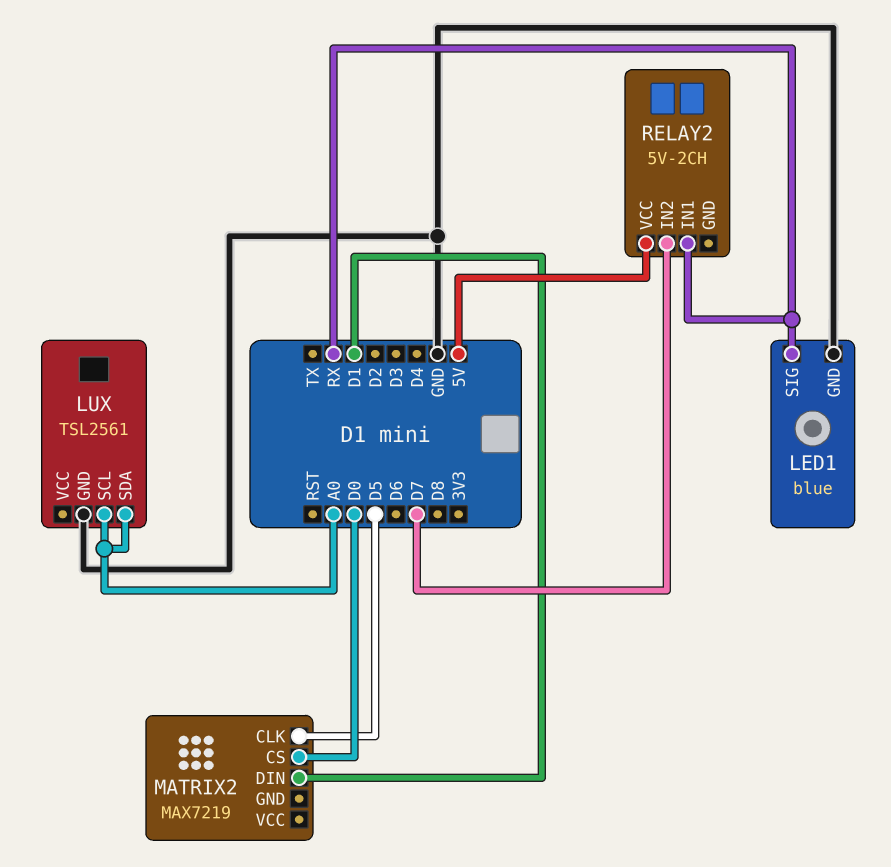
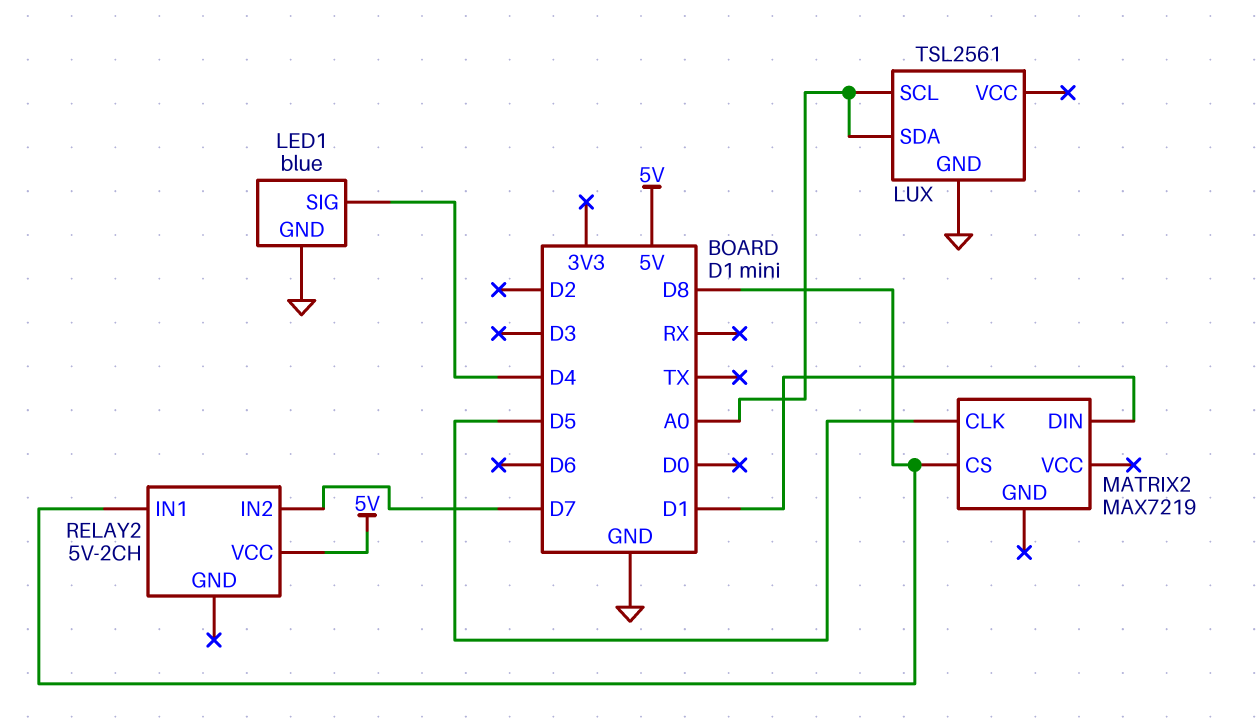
LED1 pin SIG: RX -> D4
MATRIX2 pin CS: D0 -> D8
RELAY2 pin IN1: RX -> D8

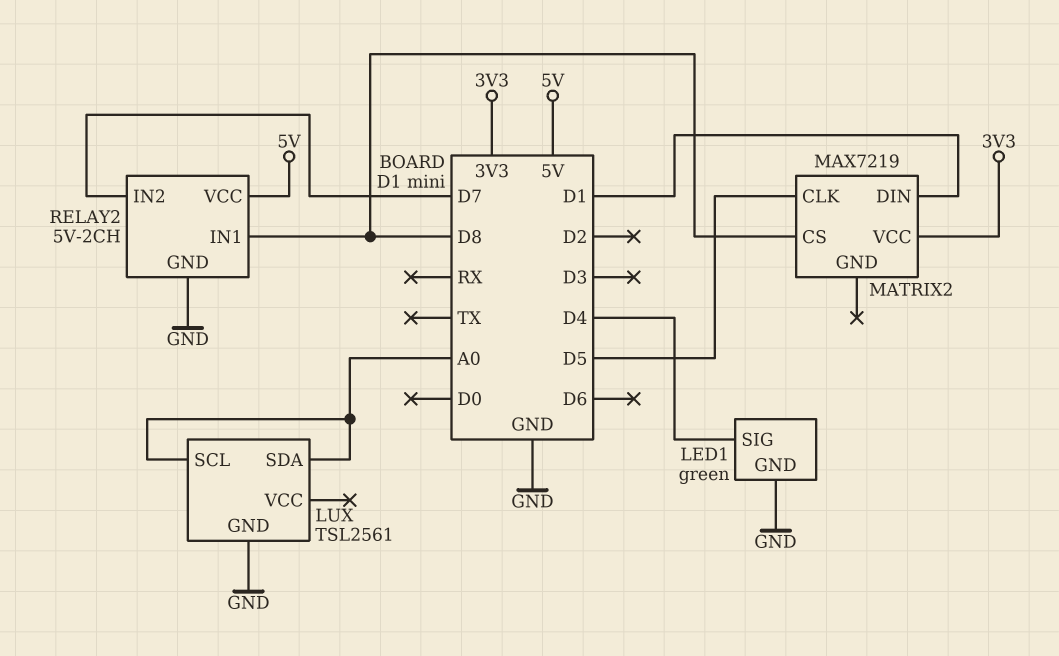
LED1: blue -> green
MATRIX2 pin VCC: none -> 3V3
RELAY2 pin GND: none -> GND

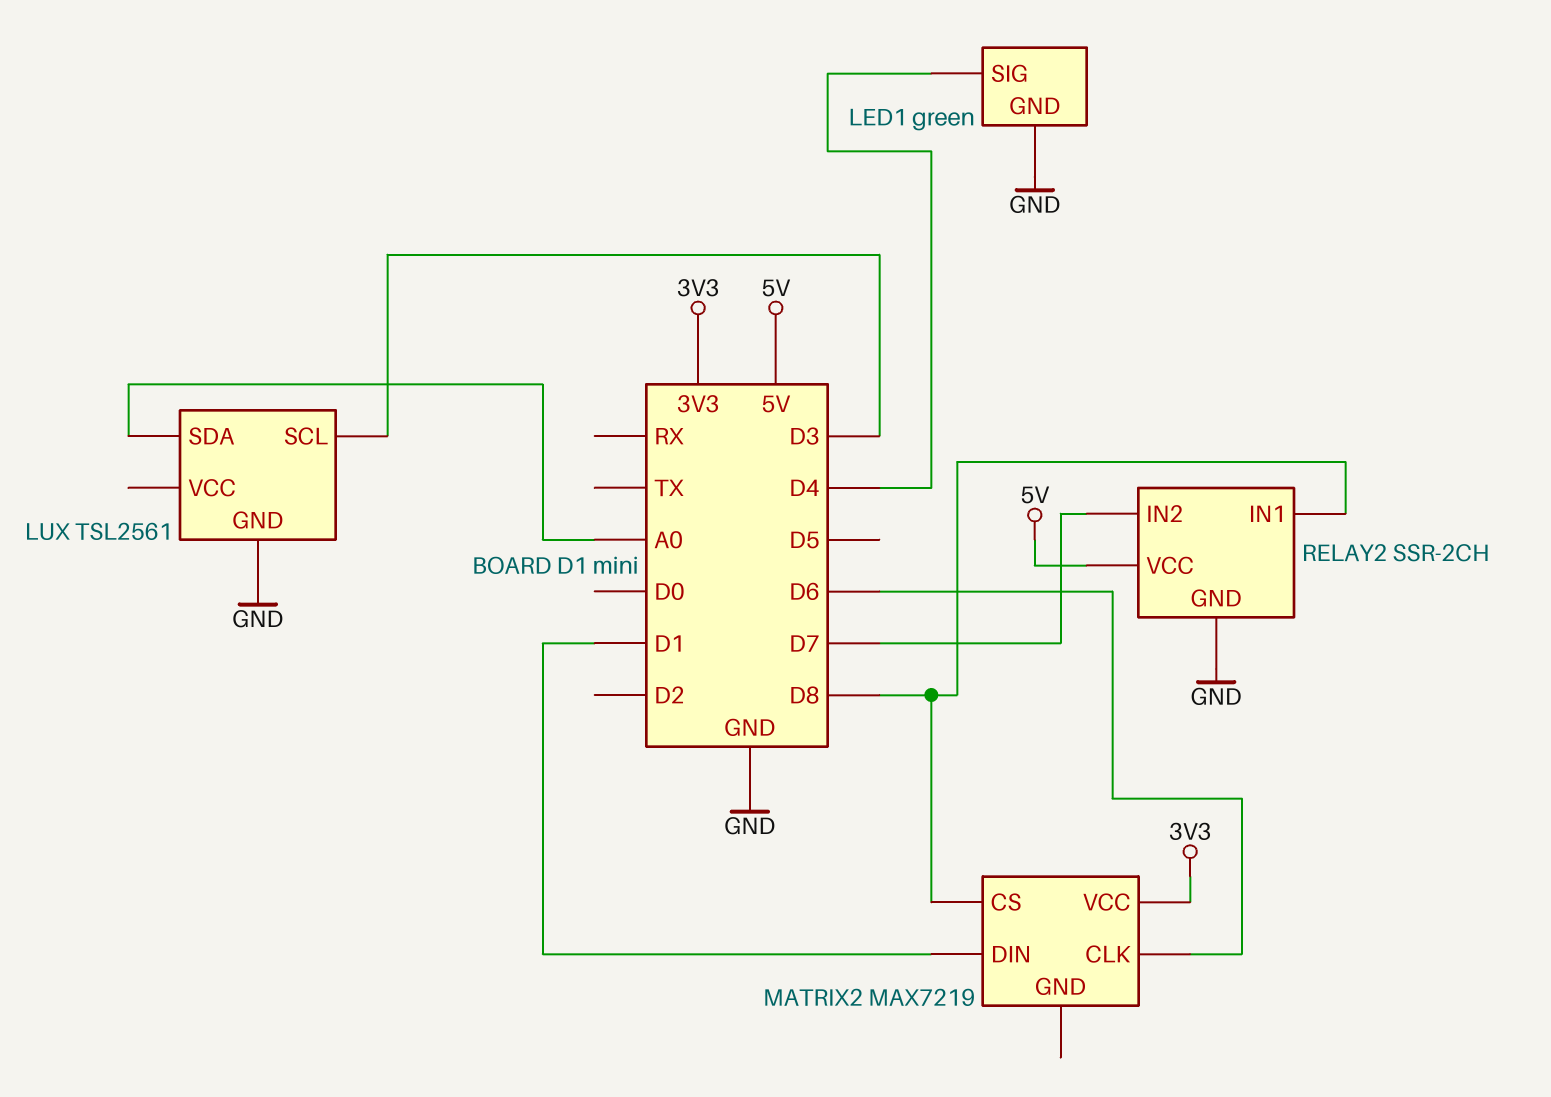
LUX pin SCL: A0 -> D3
MATRIX2 pin CLK: D5 -> D6
RELAY2: 5V-2CH -> SSR-2CH

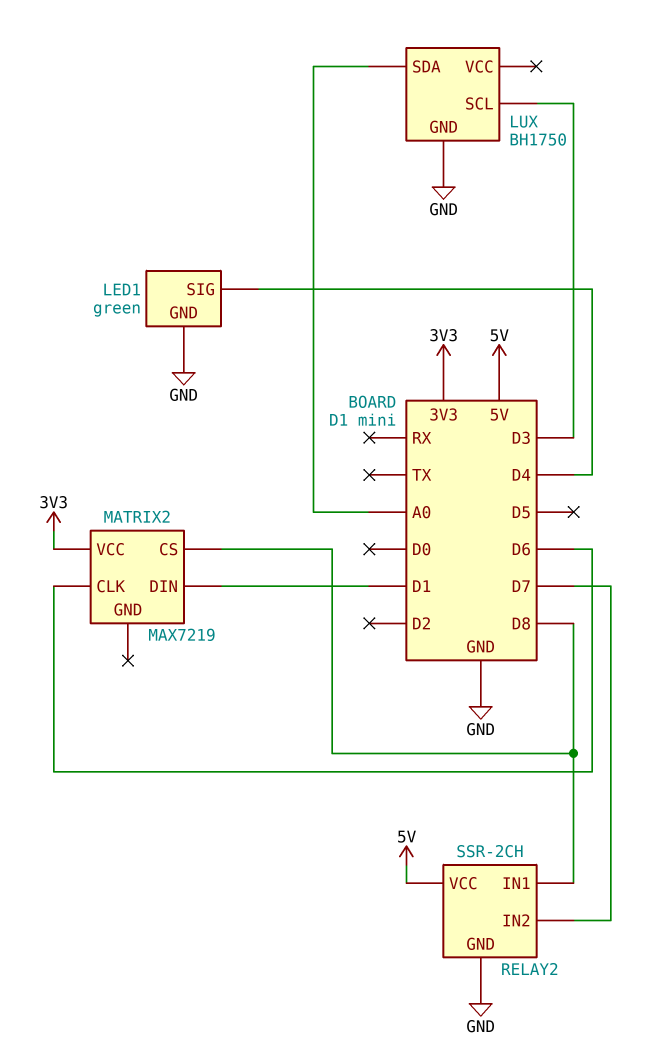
LUX: TSL2561 -> BH1750

